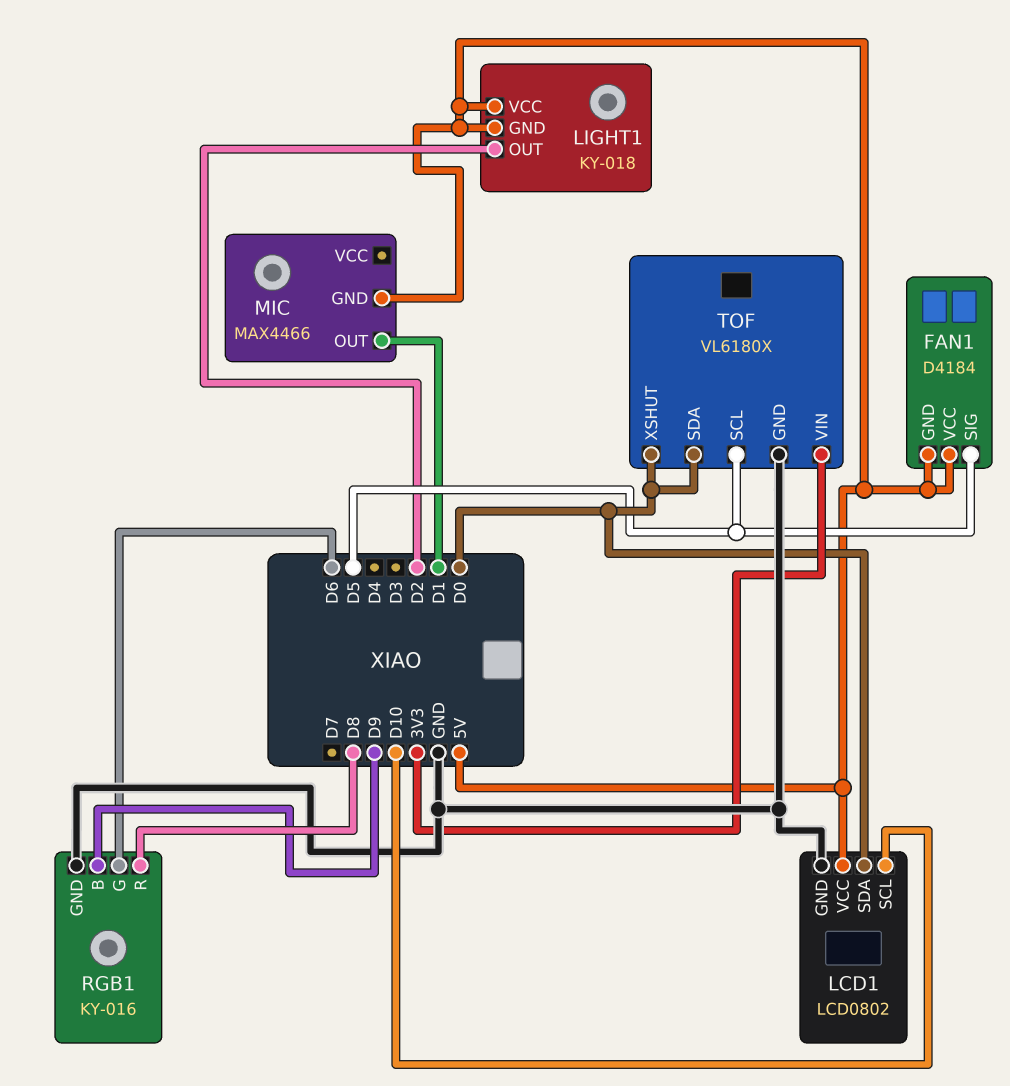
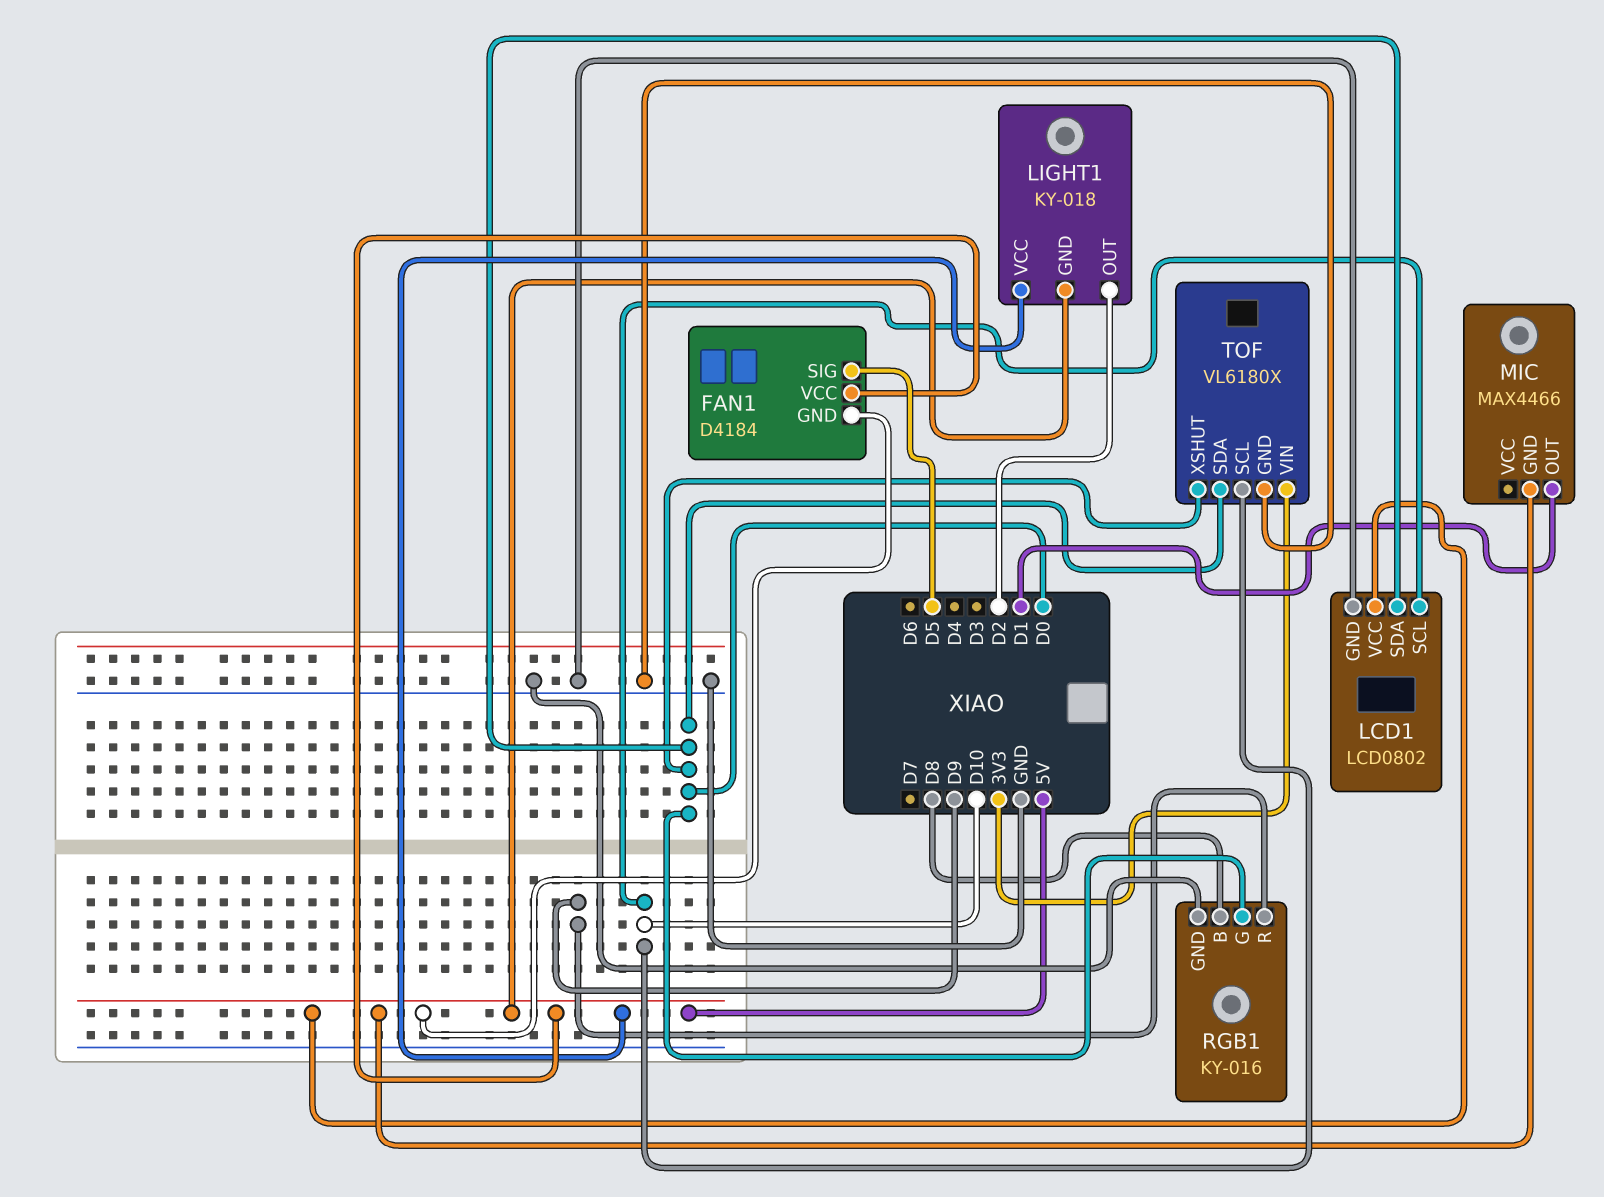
RGB1 pin B: D9 -> D8
RGB1 pin G: D6 -> D0
RGB1 pin R: D8 -> D9
TOF pin SCL: D5 -> D10

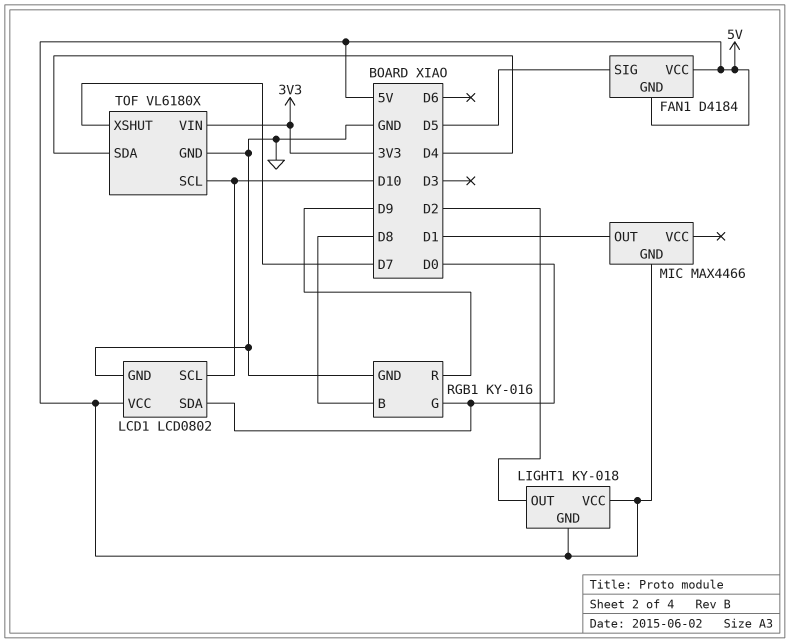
TOF pin SDA: D0 -> D4
TOF pin XSHUT: D0 -> D7

